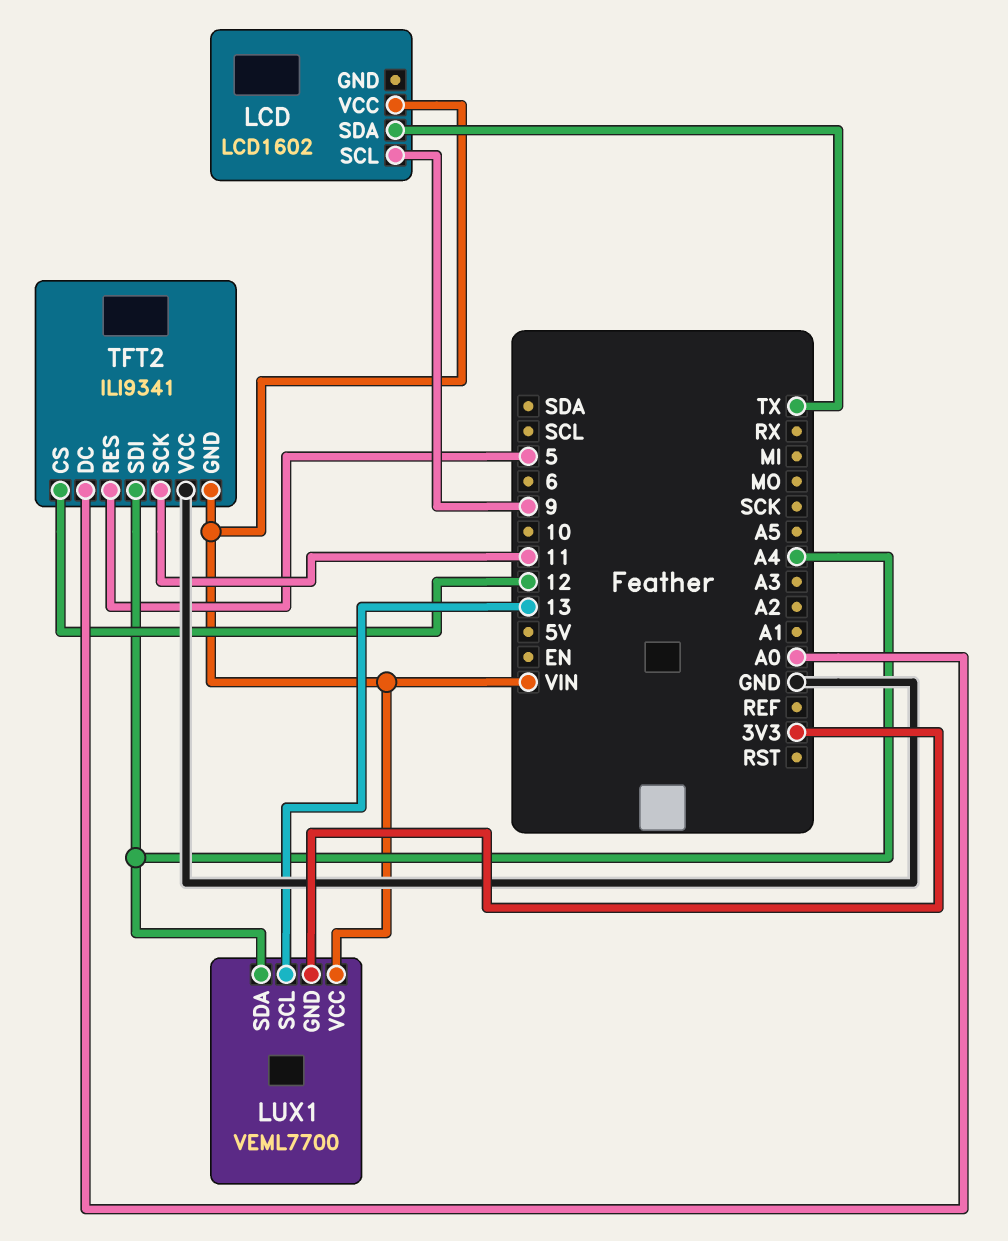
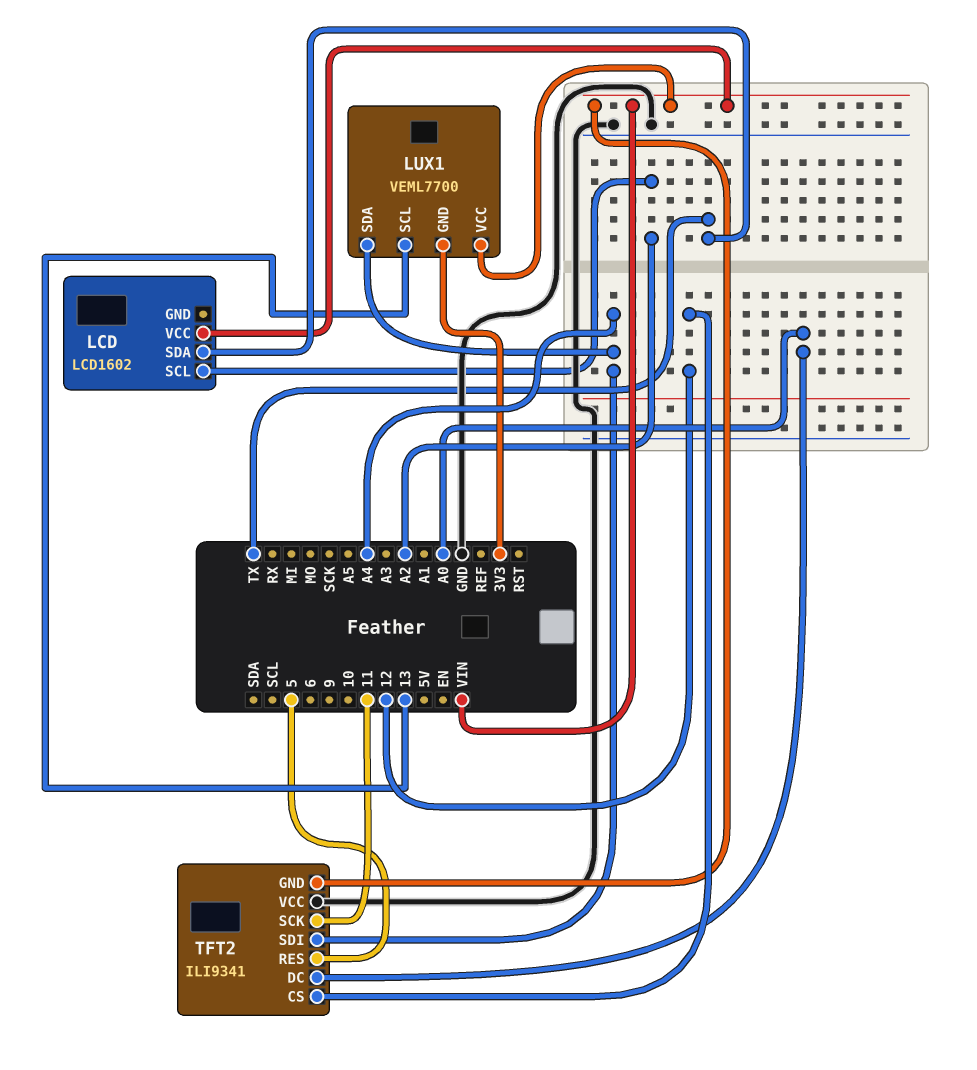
LCD pin SCL: 9 -> A2

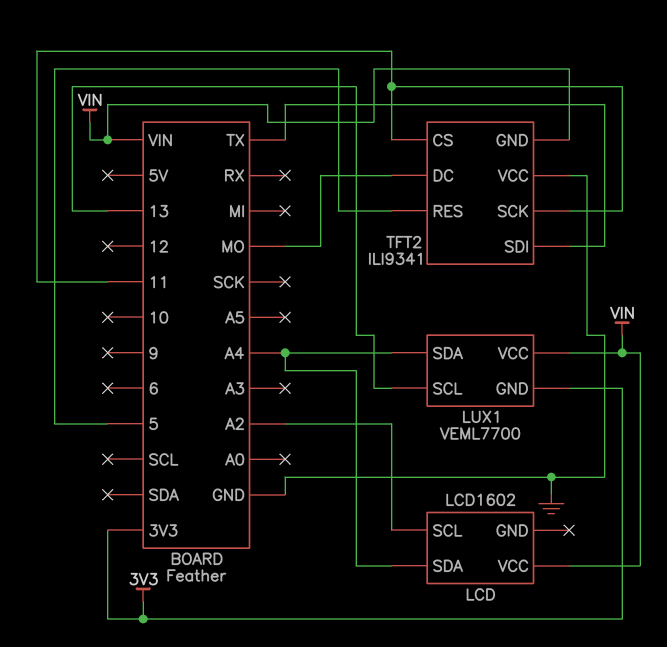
LCD pin SDA: TX -> A4
TFT2 pin CS: 12 -> 11
TFT2 pin DC: A0 -> MO
TFT2 pin SDI: A4 -> TX

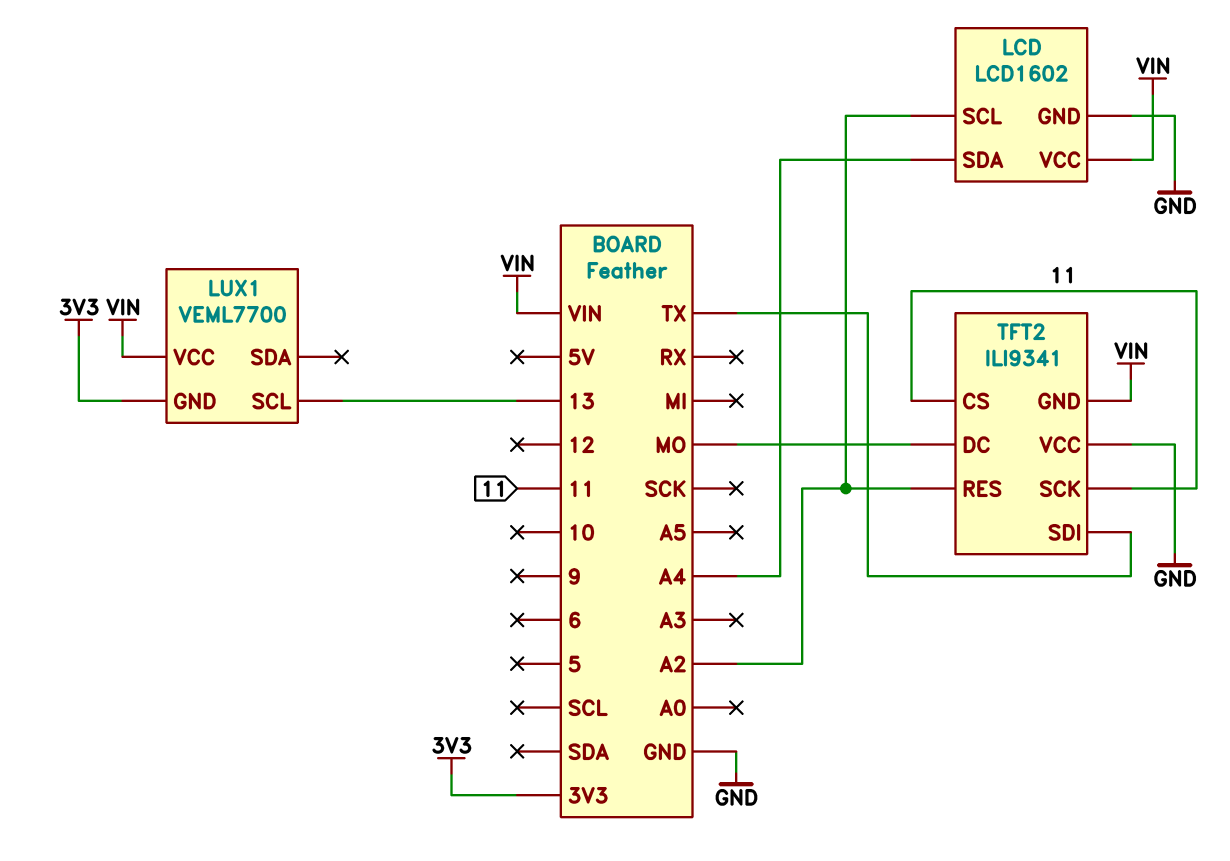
LCD pin GND: none -> GND
LUX1 pin SDA: A4 -> none
TFT2 pin RES: 5 -> A2

